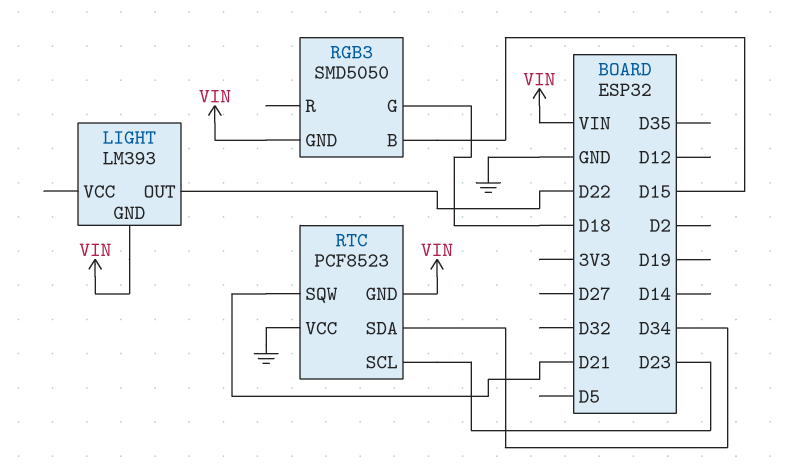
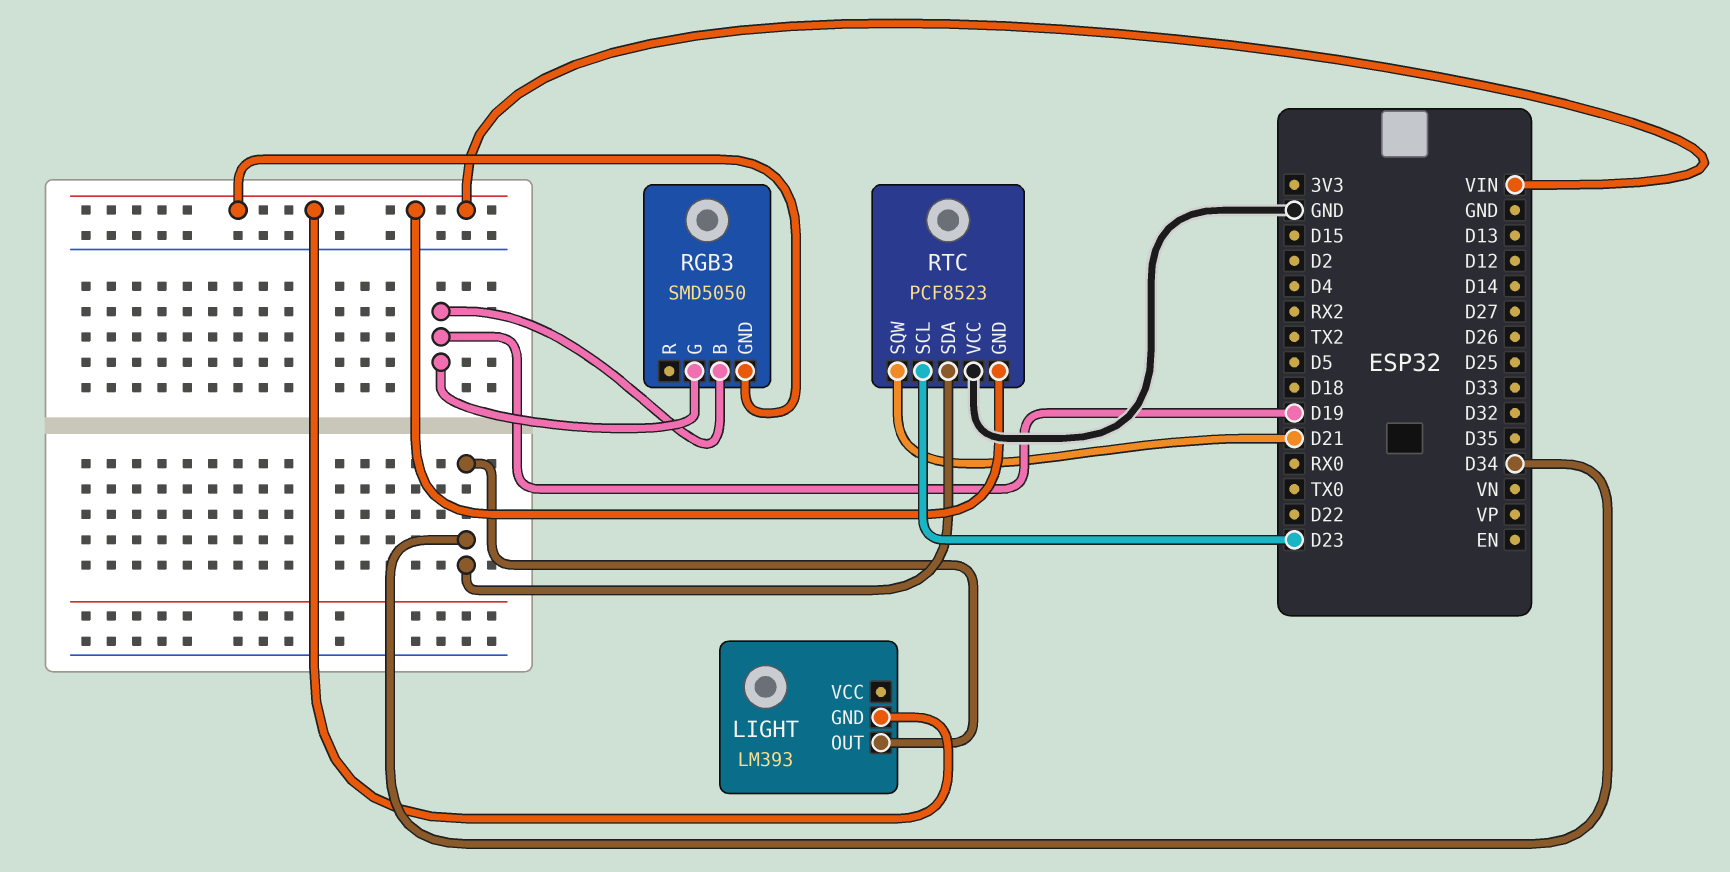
LIGHT pin OUT: D22 -> D34
RGB3 pin B: D15 -> D19
RGB3 pin G: D18 -> D19

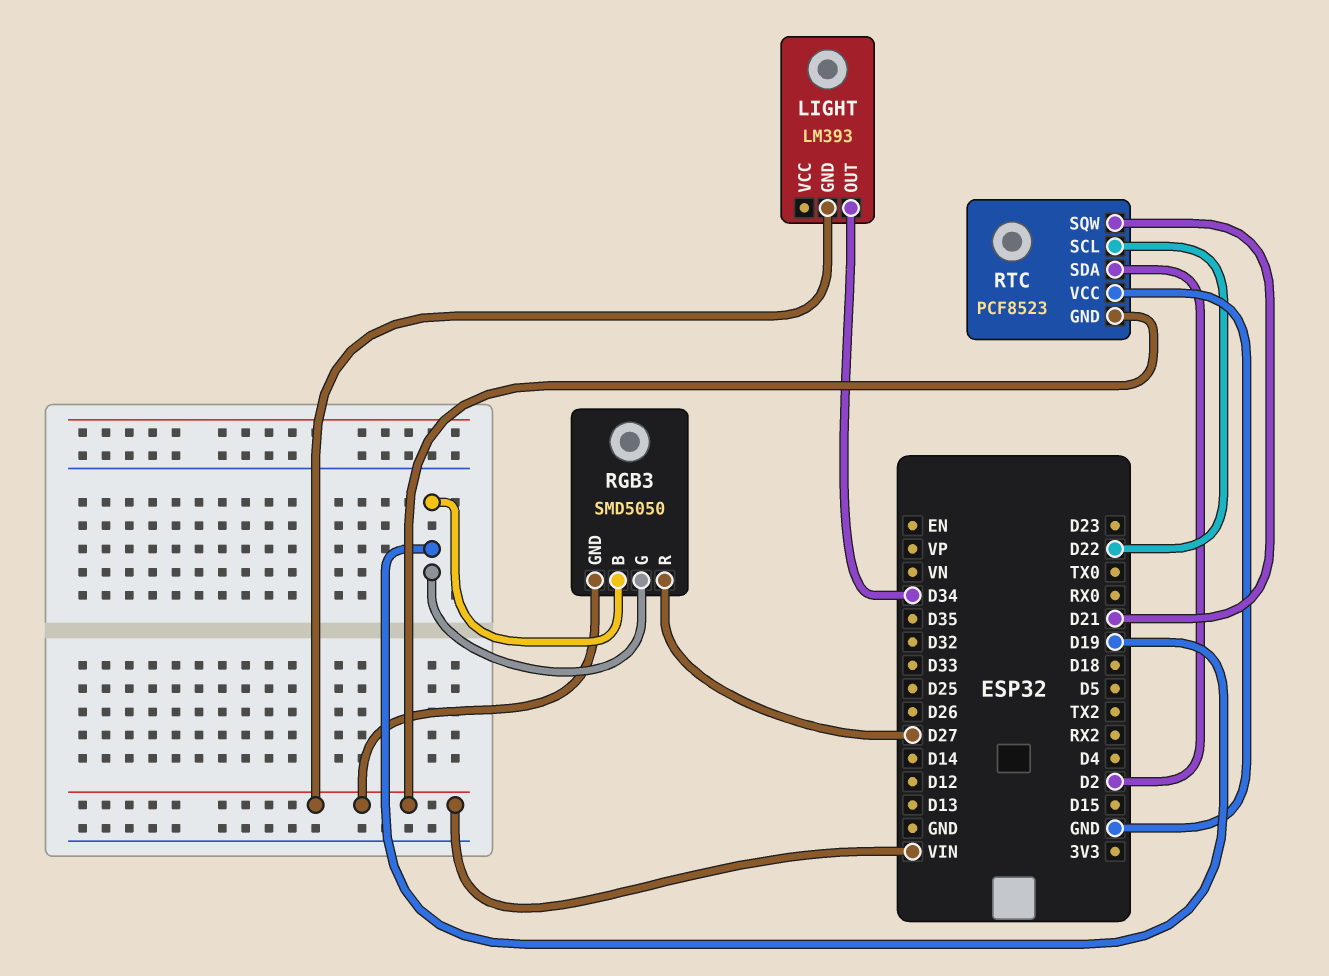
RGB3 pin R: none -> D27
RTC pin SCL: D23 -> D22
RTC pin SDA: D34 -> D2

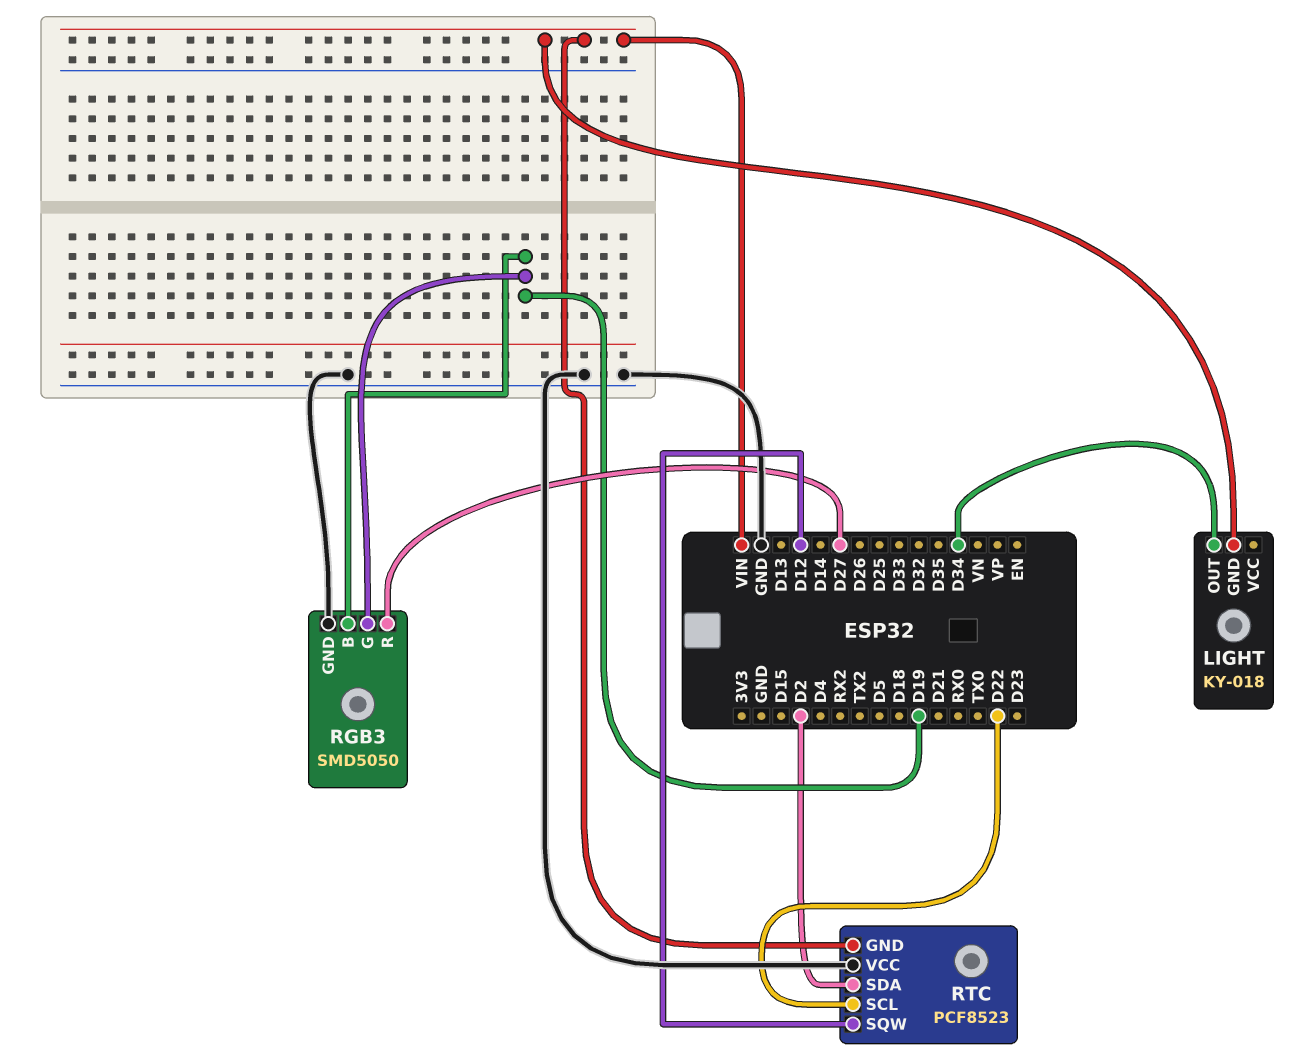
LIGHT: LM393 -> KY-018
RGB3 pin GND: VIN -> GND
RTC pin SQW: D21 -> D12

